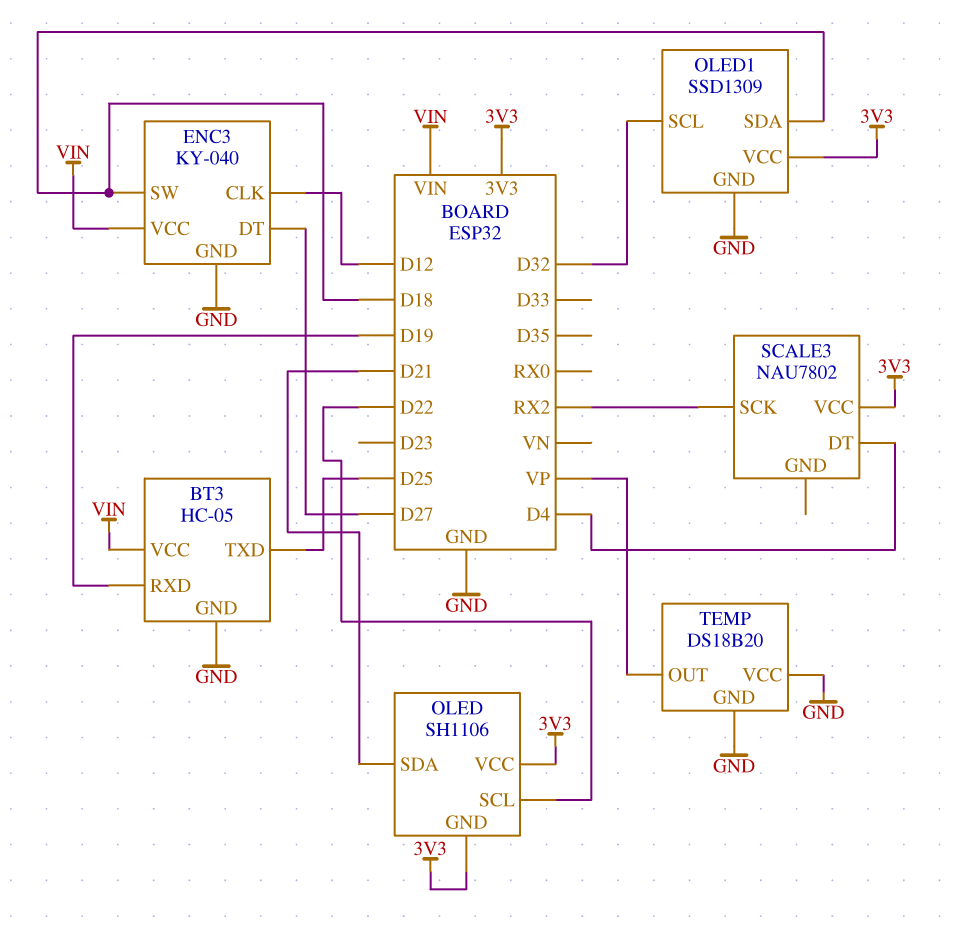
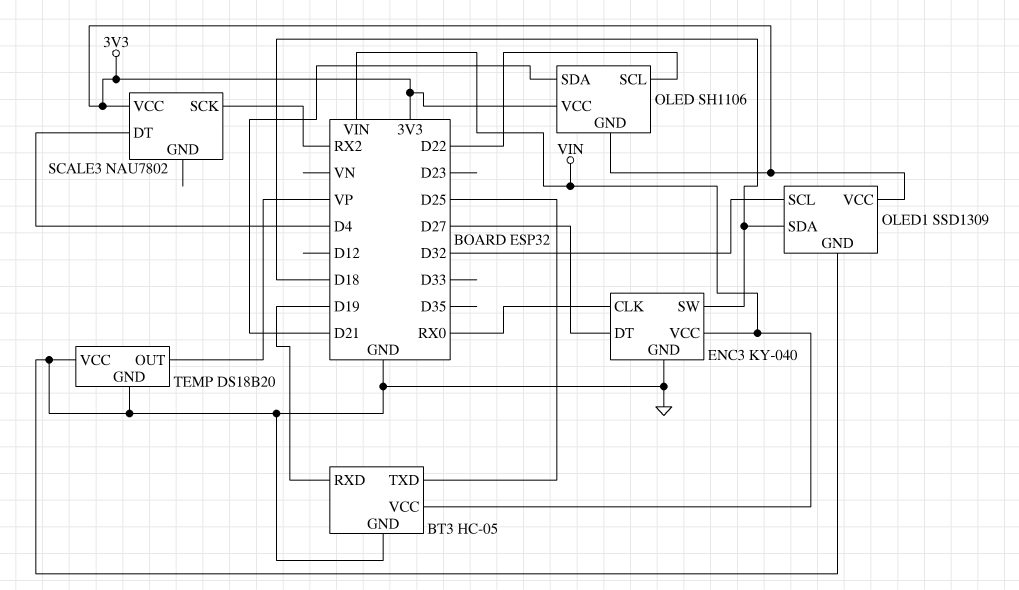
ENC3 pin CLK: D12 -> RX0

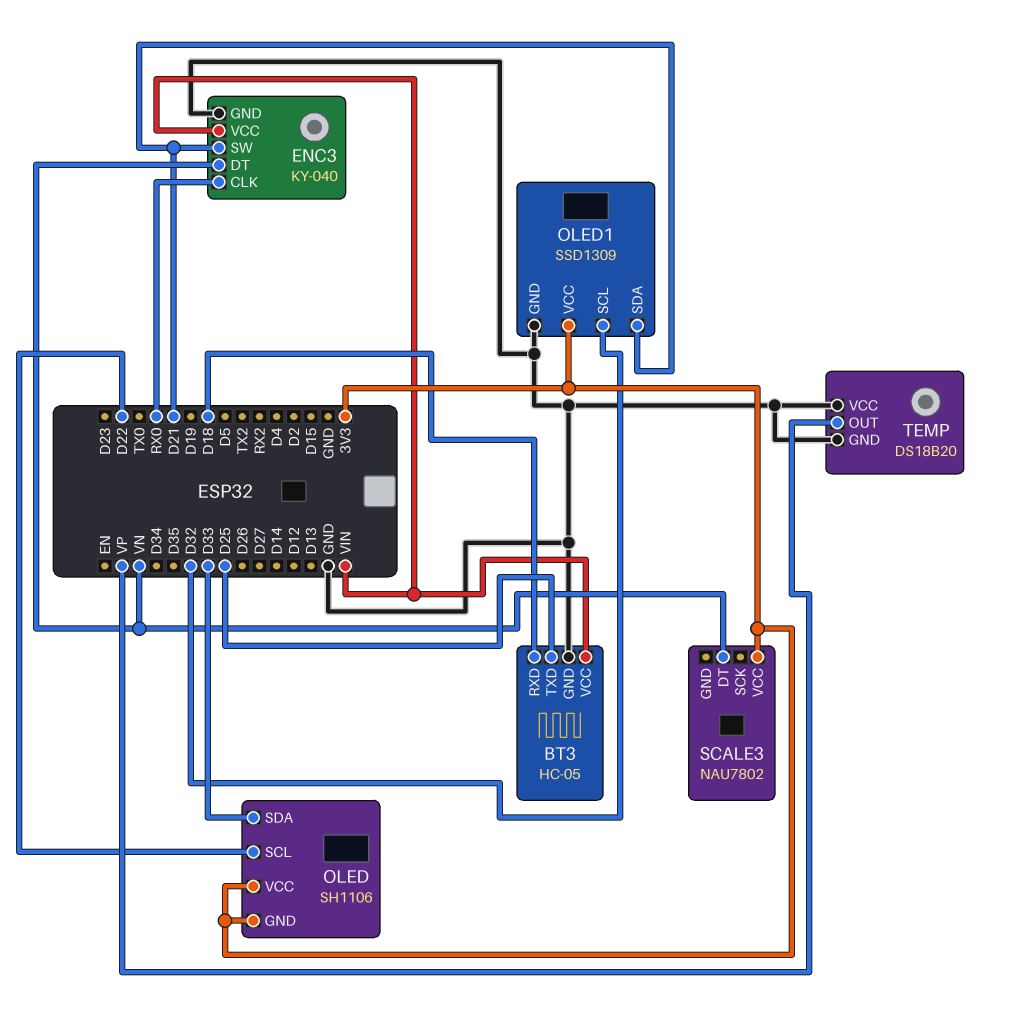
BT3 pin RXD: D19 -> D18
ENC3 pin DT: D27 -> VN
ENC3 pin SW: D18 -> D21
OLED pin SDA: D21 -> D33
OLED1 pin SDA: D18 -> D21
SCALE3 pin DT: D4 -> VN
SCALE3 pin SCK: RX2 -> none

